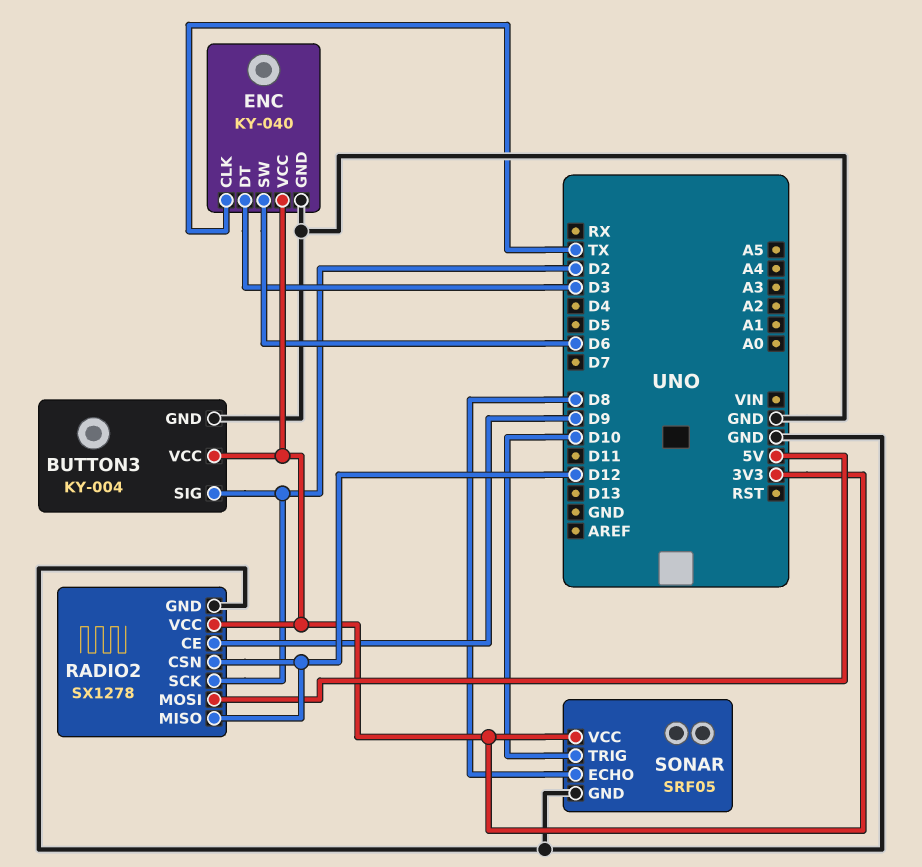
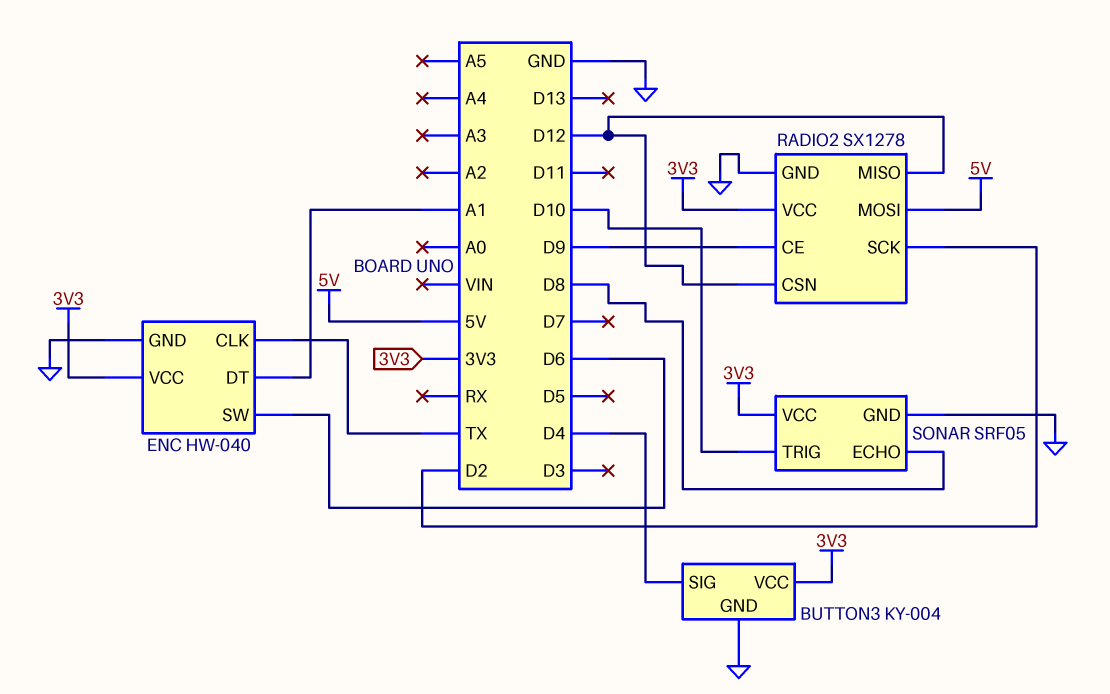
BUTTON3 pin SIG: D2 -> D4
ENC: KY-040 -> HW-040
ENC pin DT: D3 -> A1

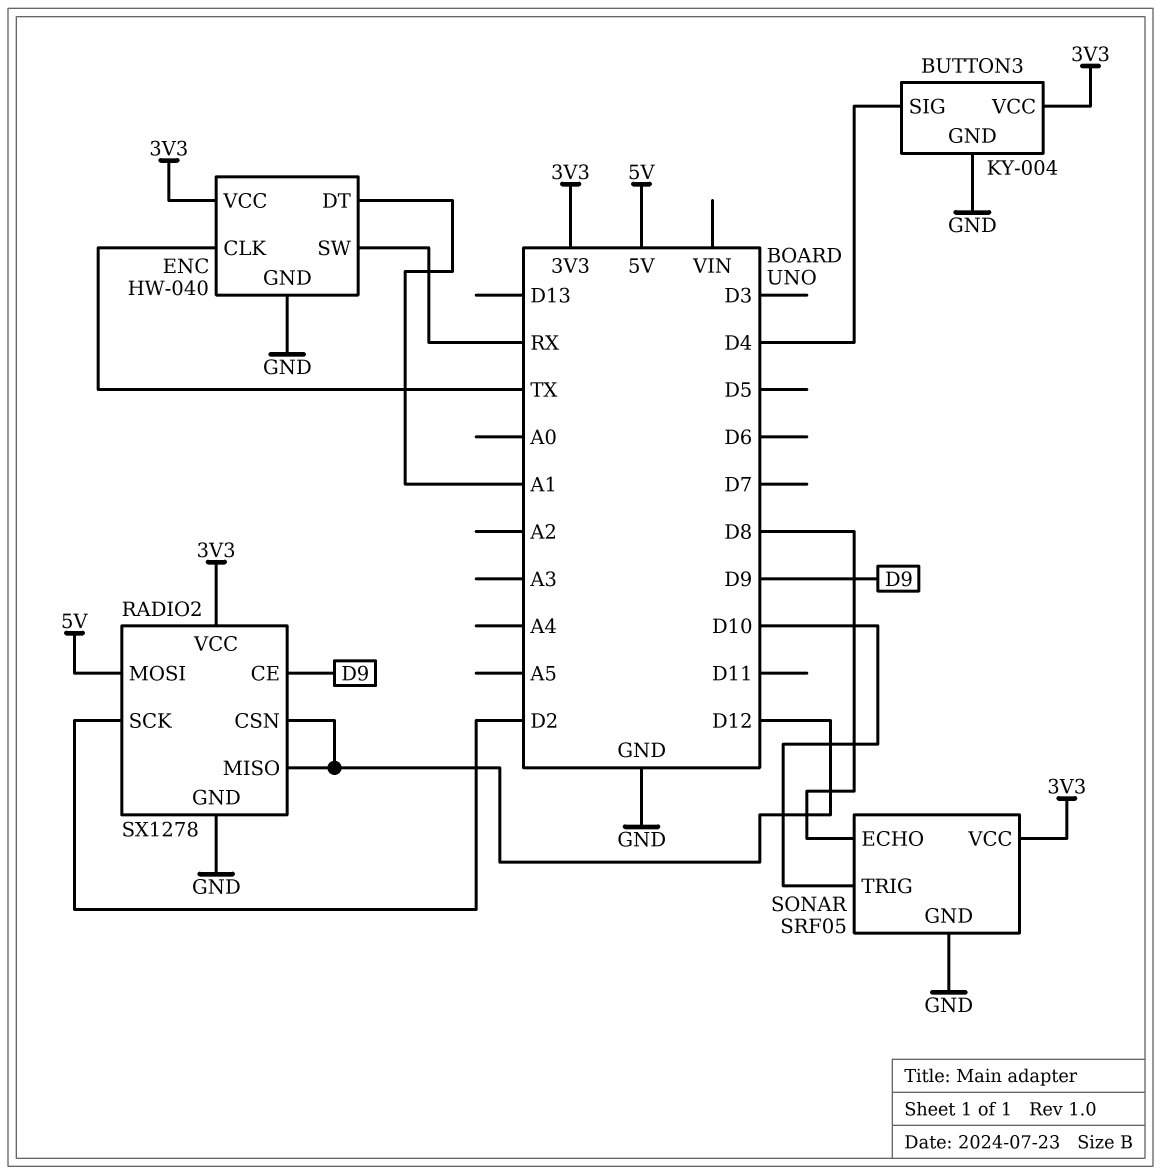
ENC pin SW: D6 -> RX

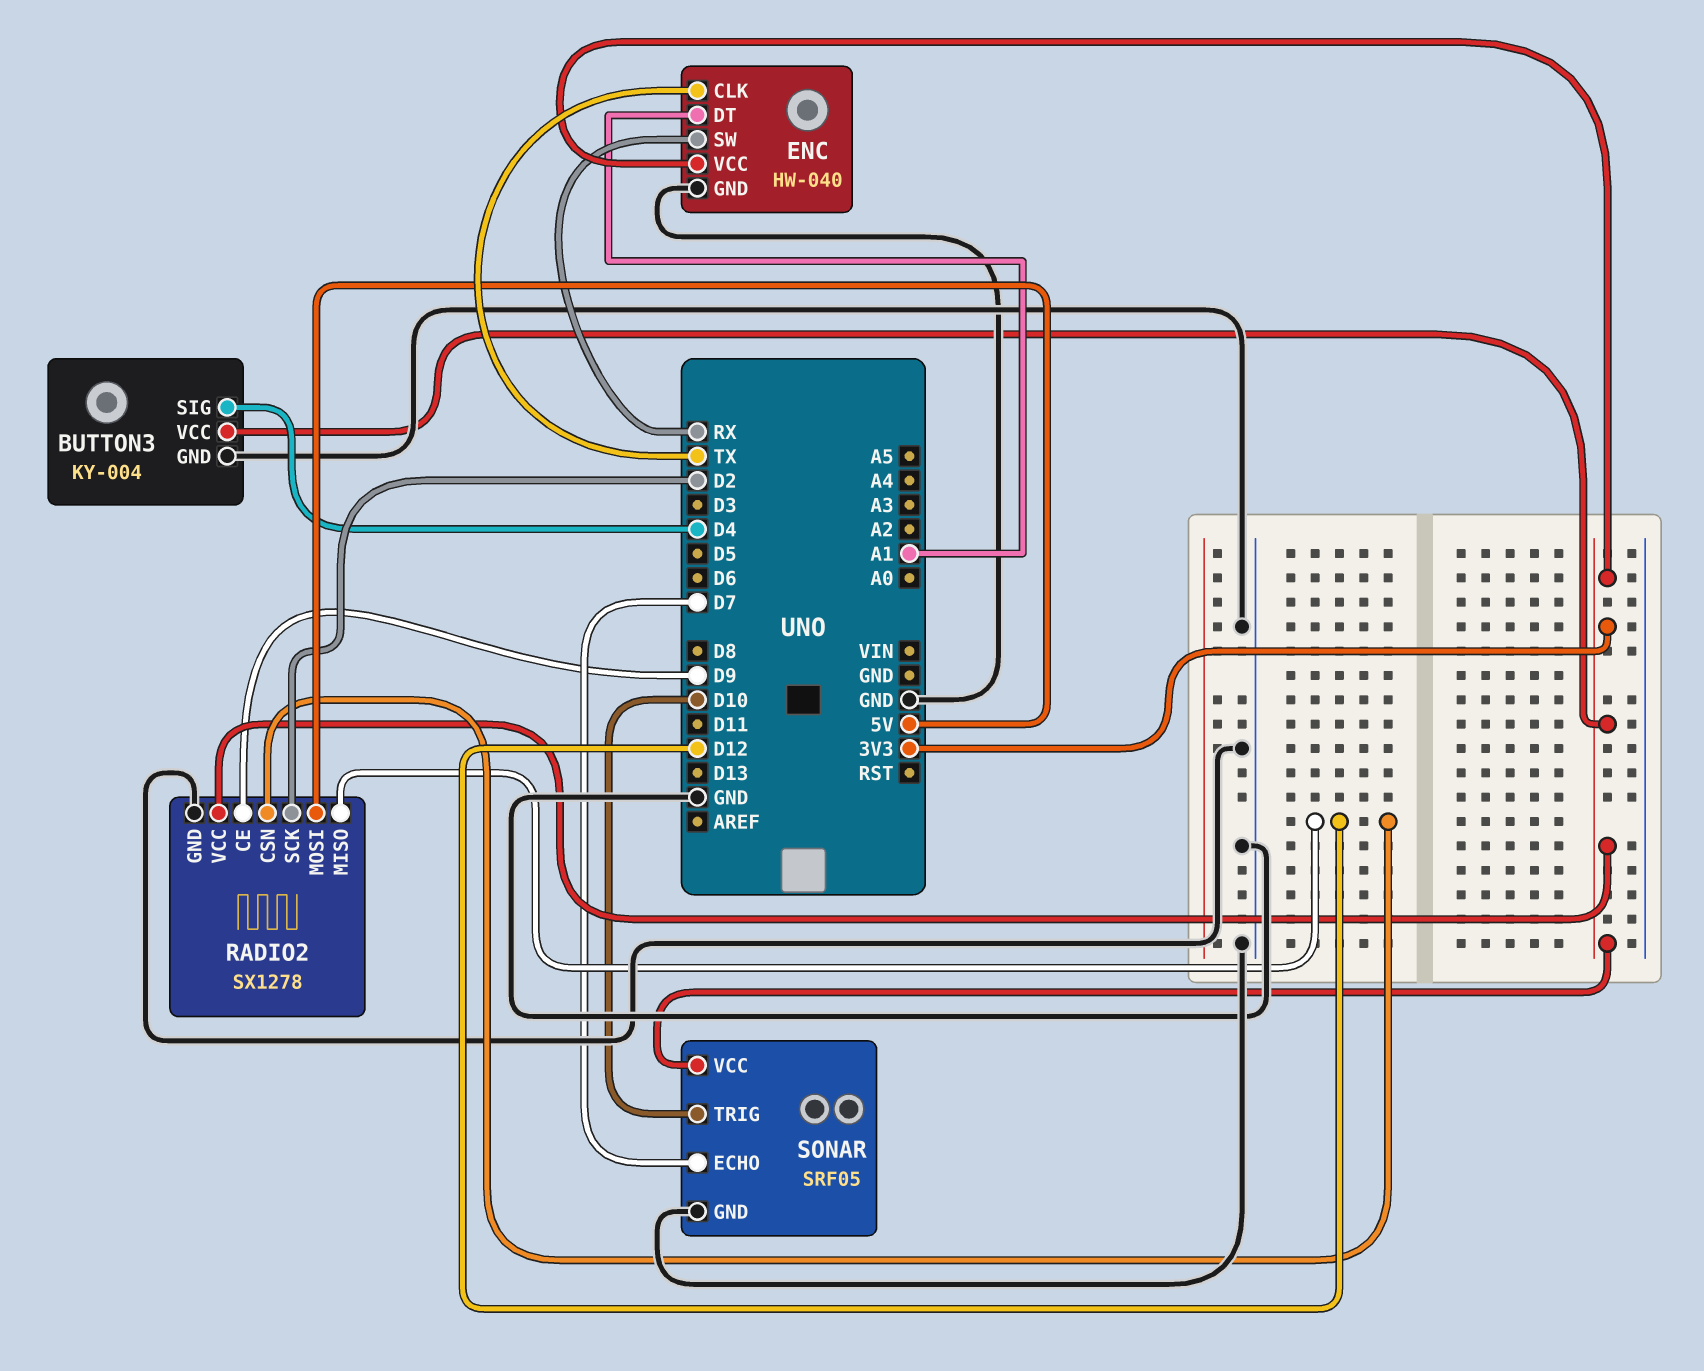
SONAR pin ECHO: D8 -> D7

